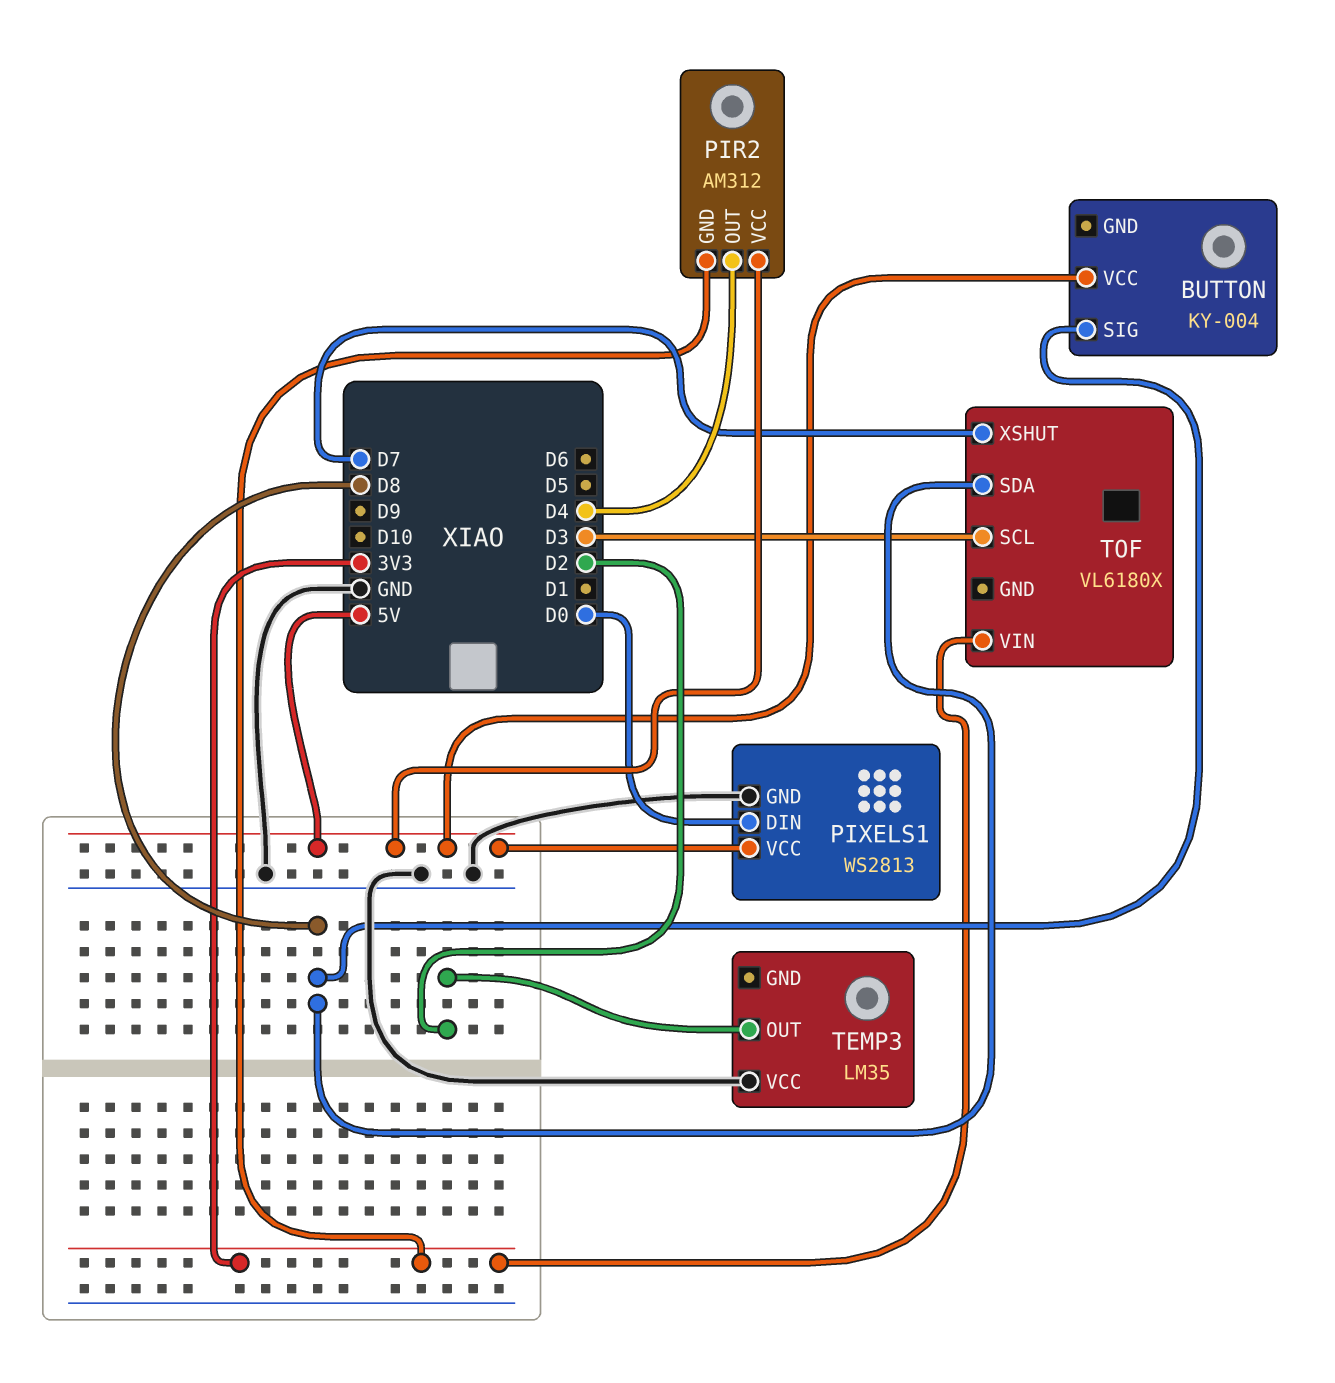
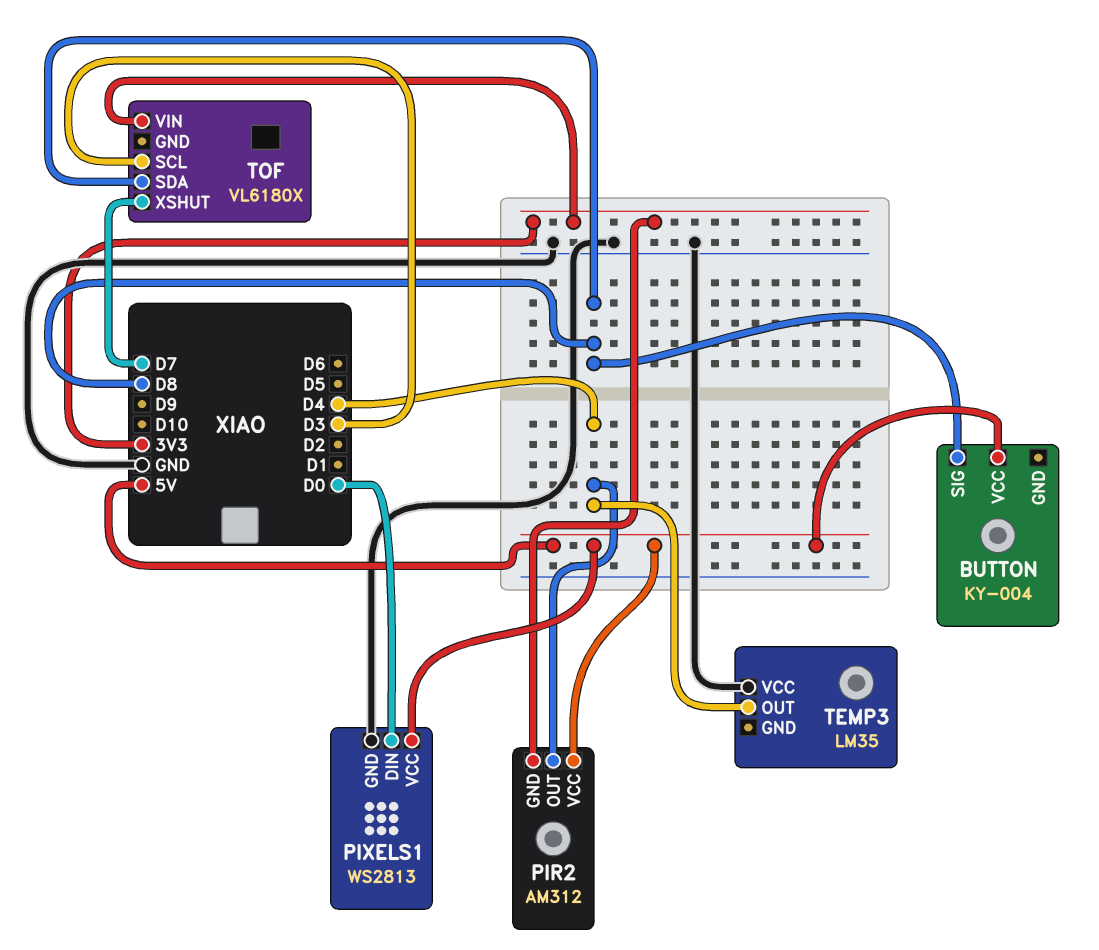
TEMP3 pin OUT: D2 -> D4

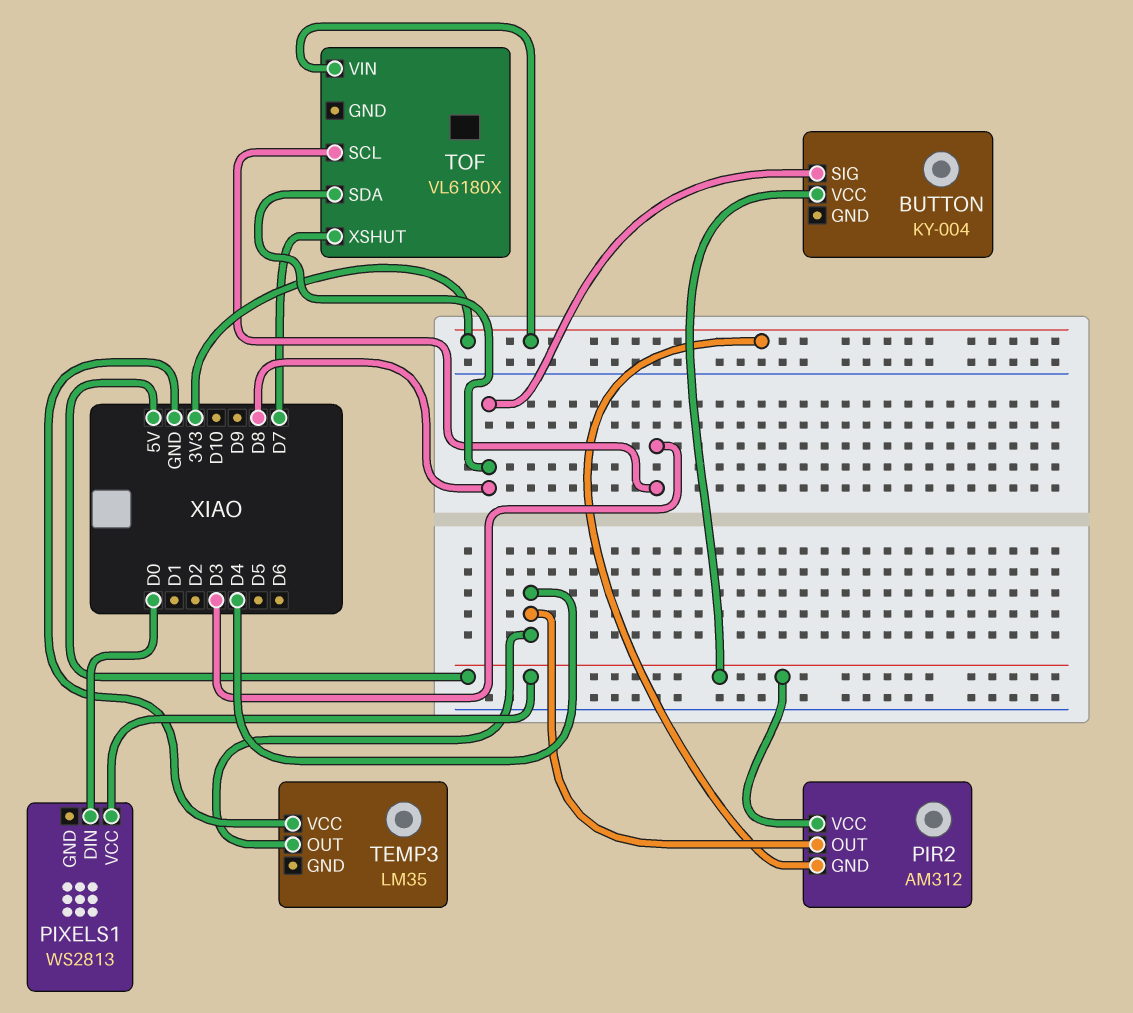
PIXELS1 pin GND: GND -> none

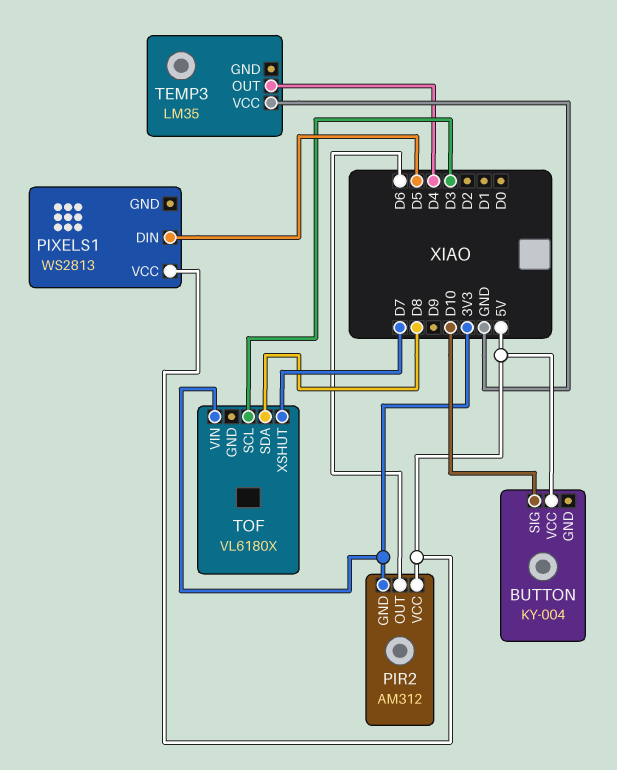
BUTTON pin SIG: D8 -> D10
PIR2 pin OUT: D4 -> D6
PIXELS1 pin DIN: D0 -> D5

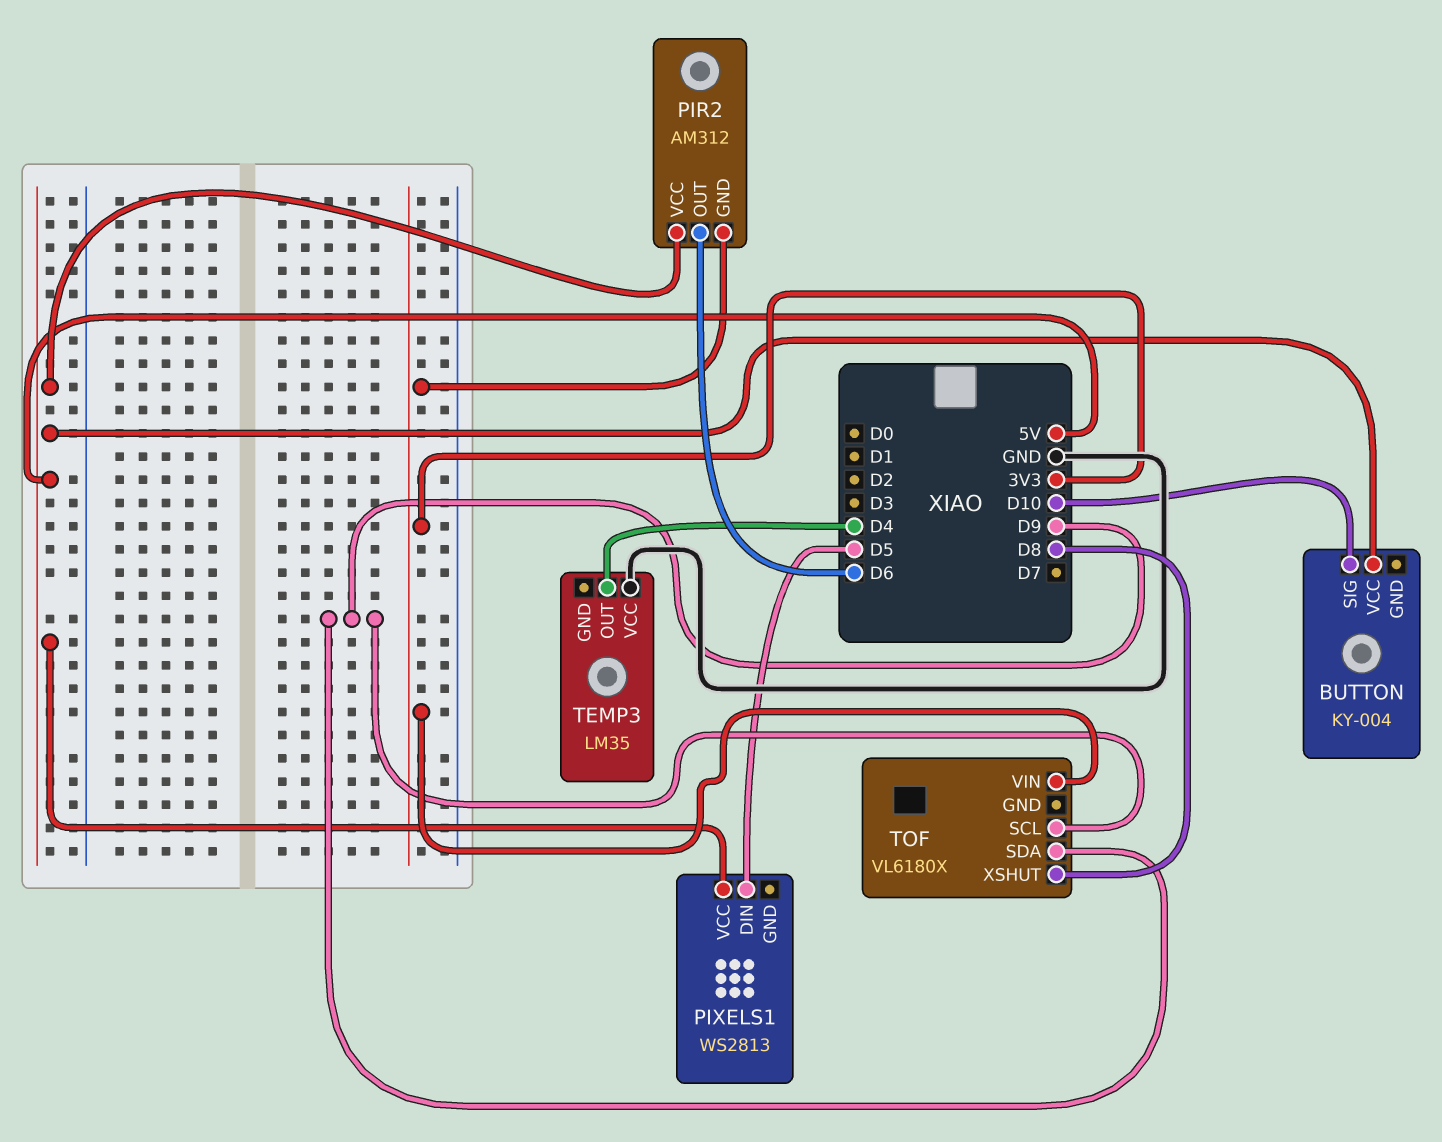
TOF pin SCL: D3 -> D9
TOF pin SDA: D8 -> D9
TOF pin XSHUT: D7 -> D8

